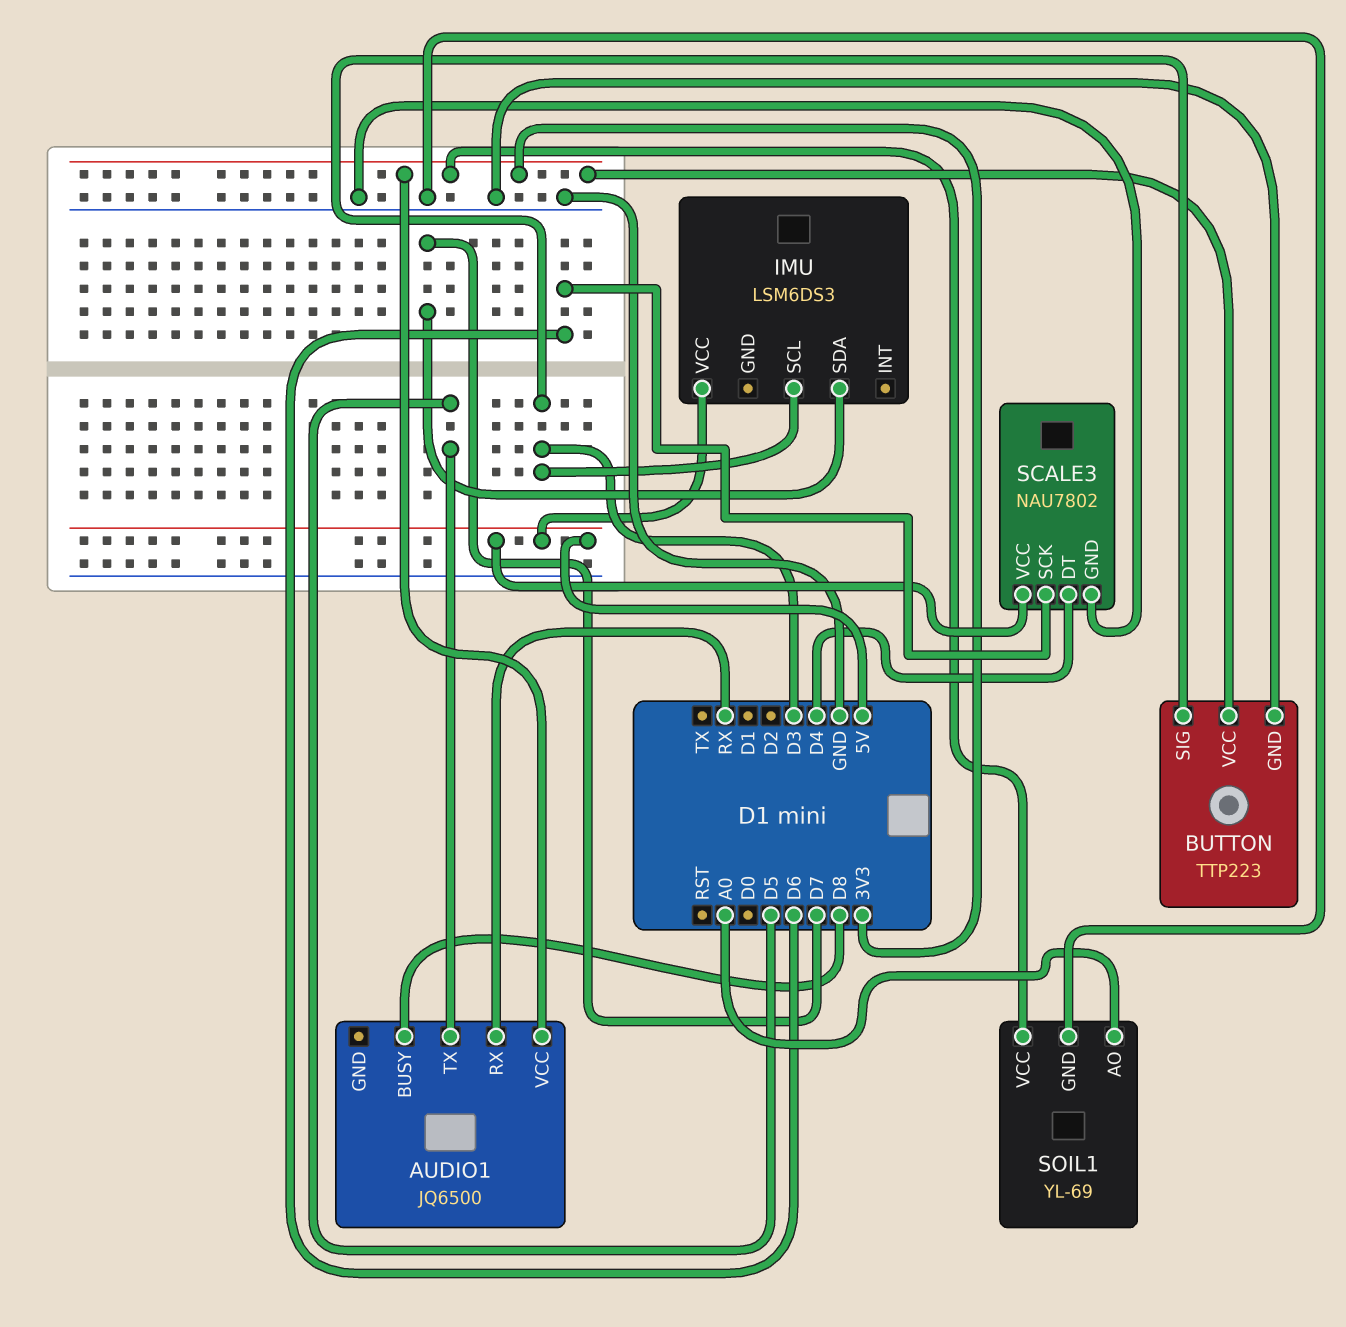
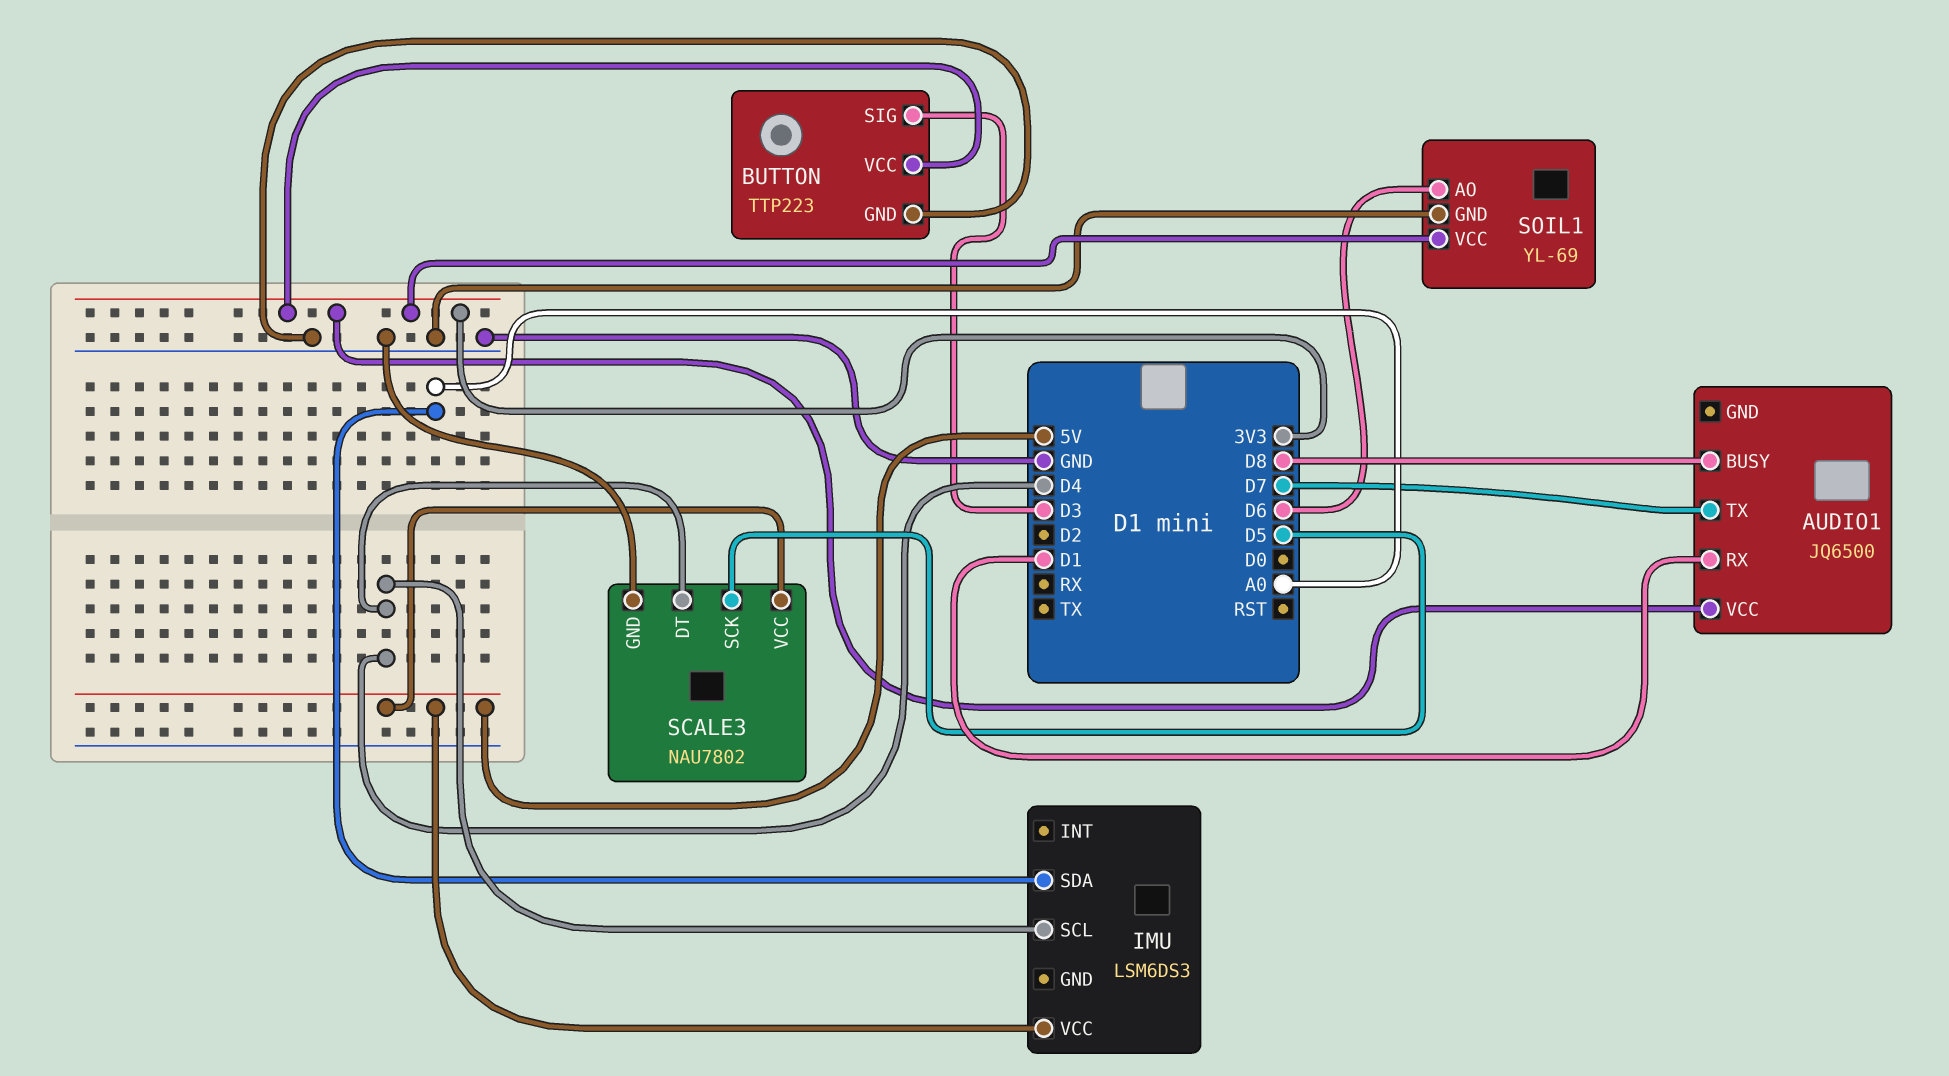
AUDIO1 pin RX: RX -> D1
AUDIO1 pin TX: D5 -> D7
IMU pin SCL: D3 -> D4
IMU pin SDA: D7 -> A0
SCALE3 pin SCK: D6 -> D5
SOIL1 pin AO: A0 -> D6

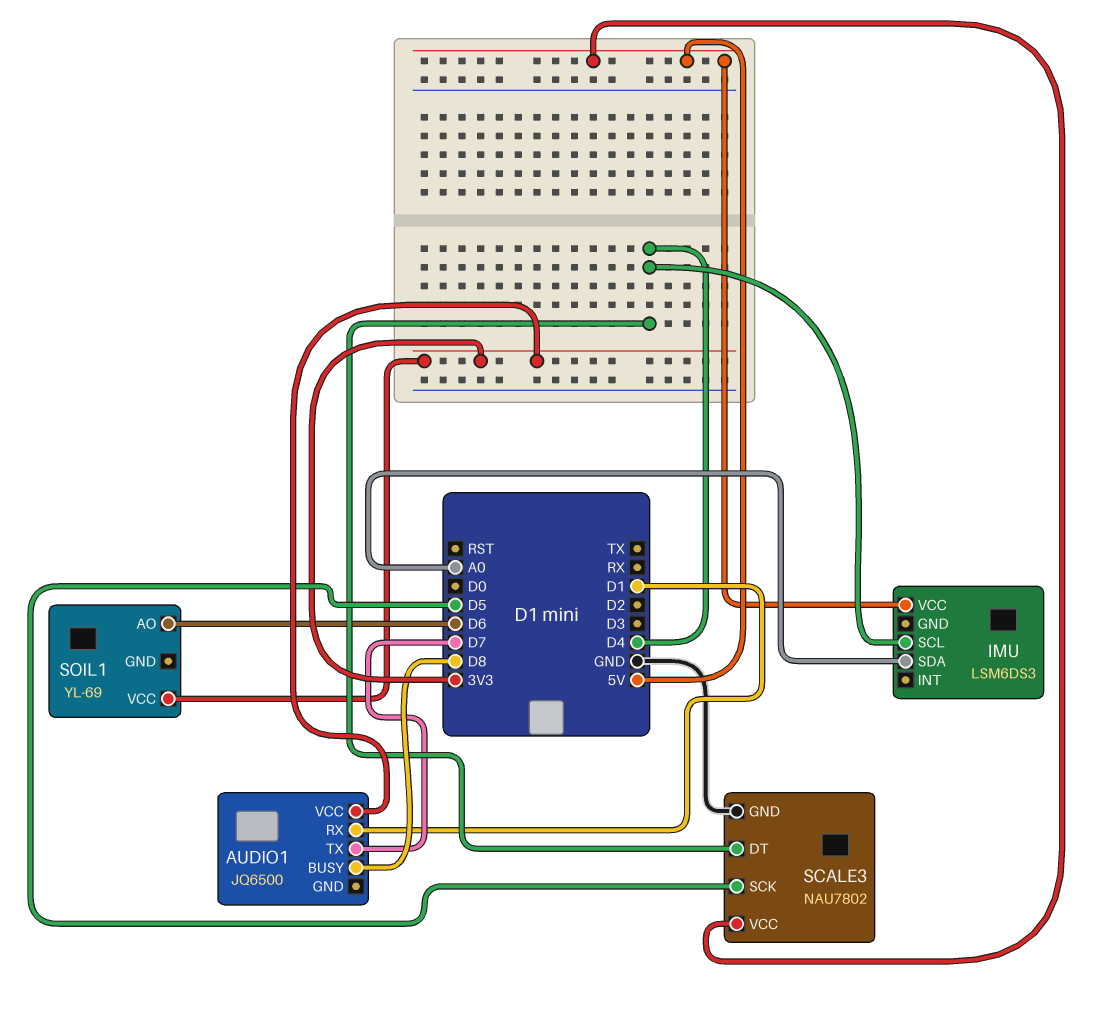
BUTTON: TTP223 -> none
BUTTON pin GND: GND -> none
BUTTON pin SIG: D3 -> none
BUTTON pin VCC: 3V3 -> none
SOIL1 pin GND: GND -> none

